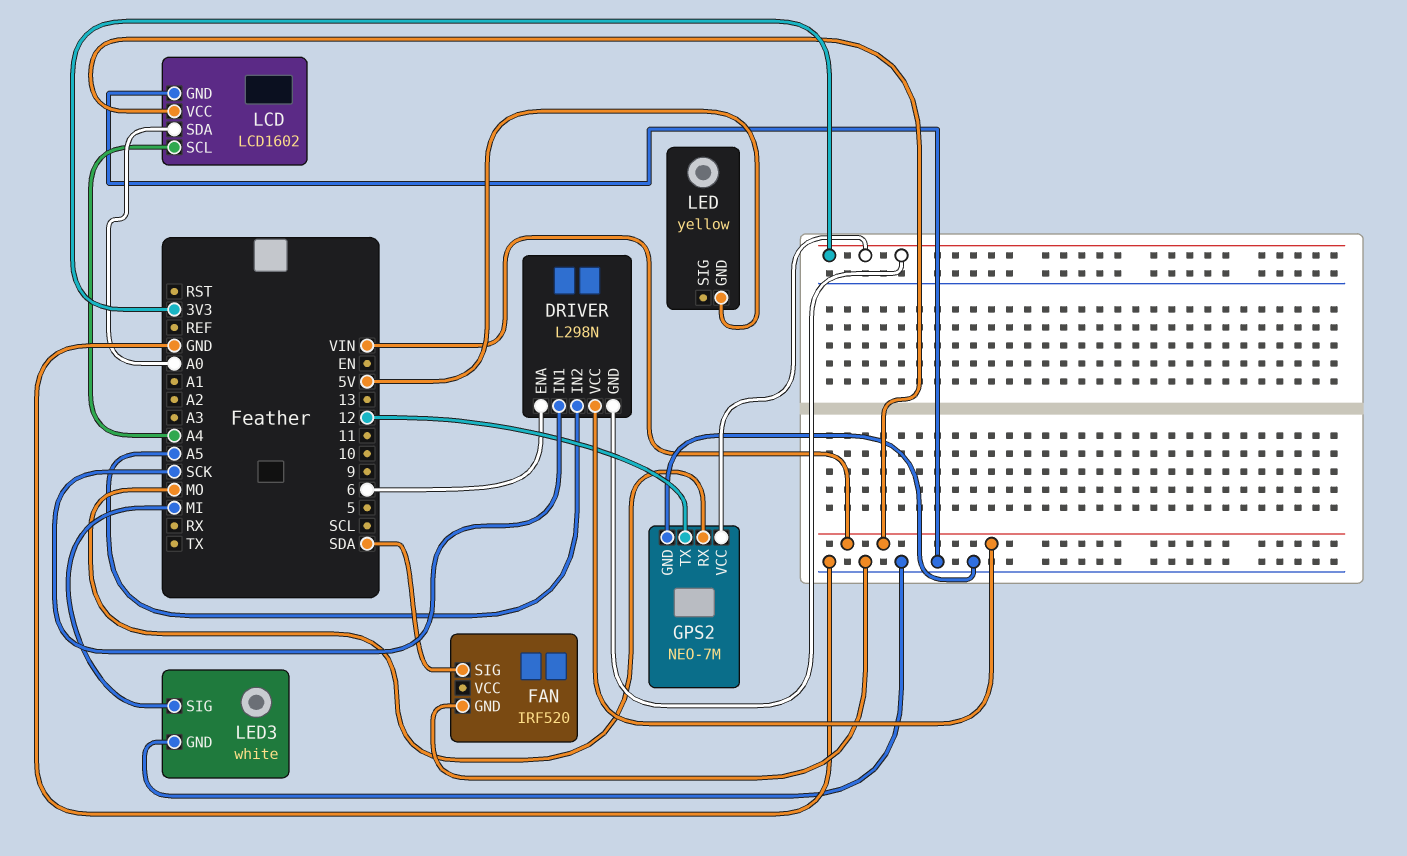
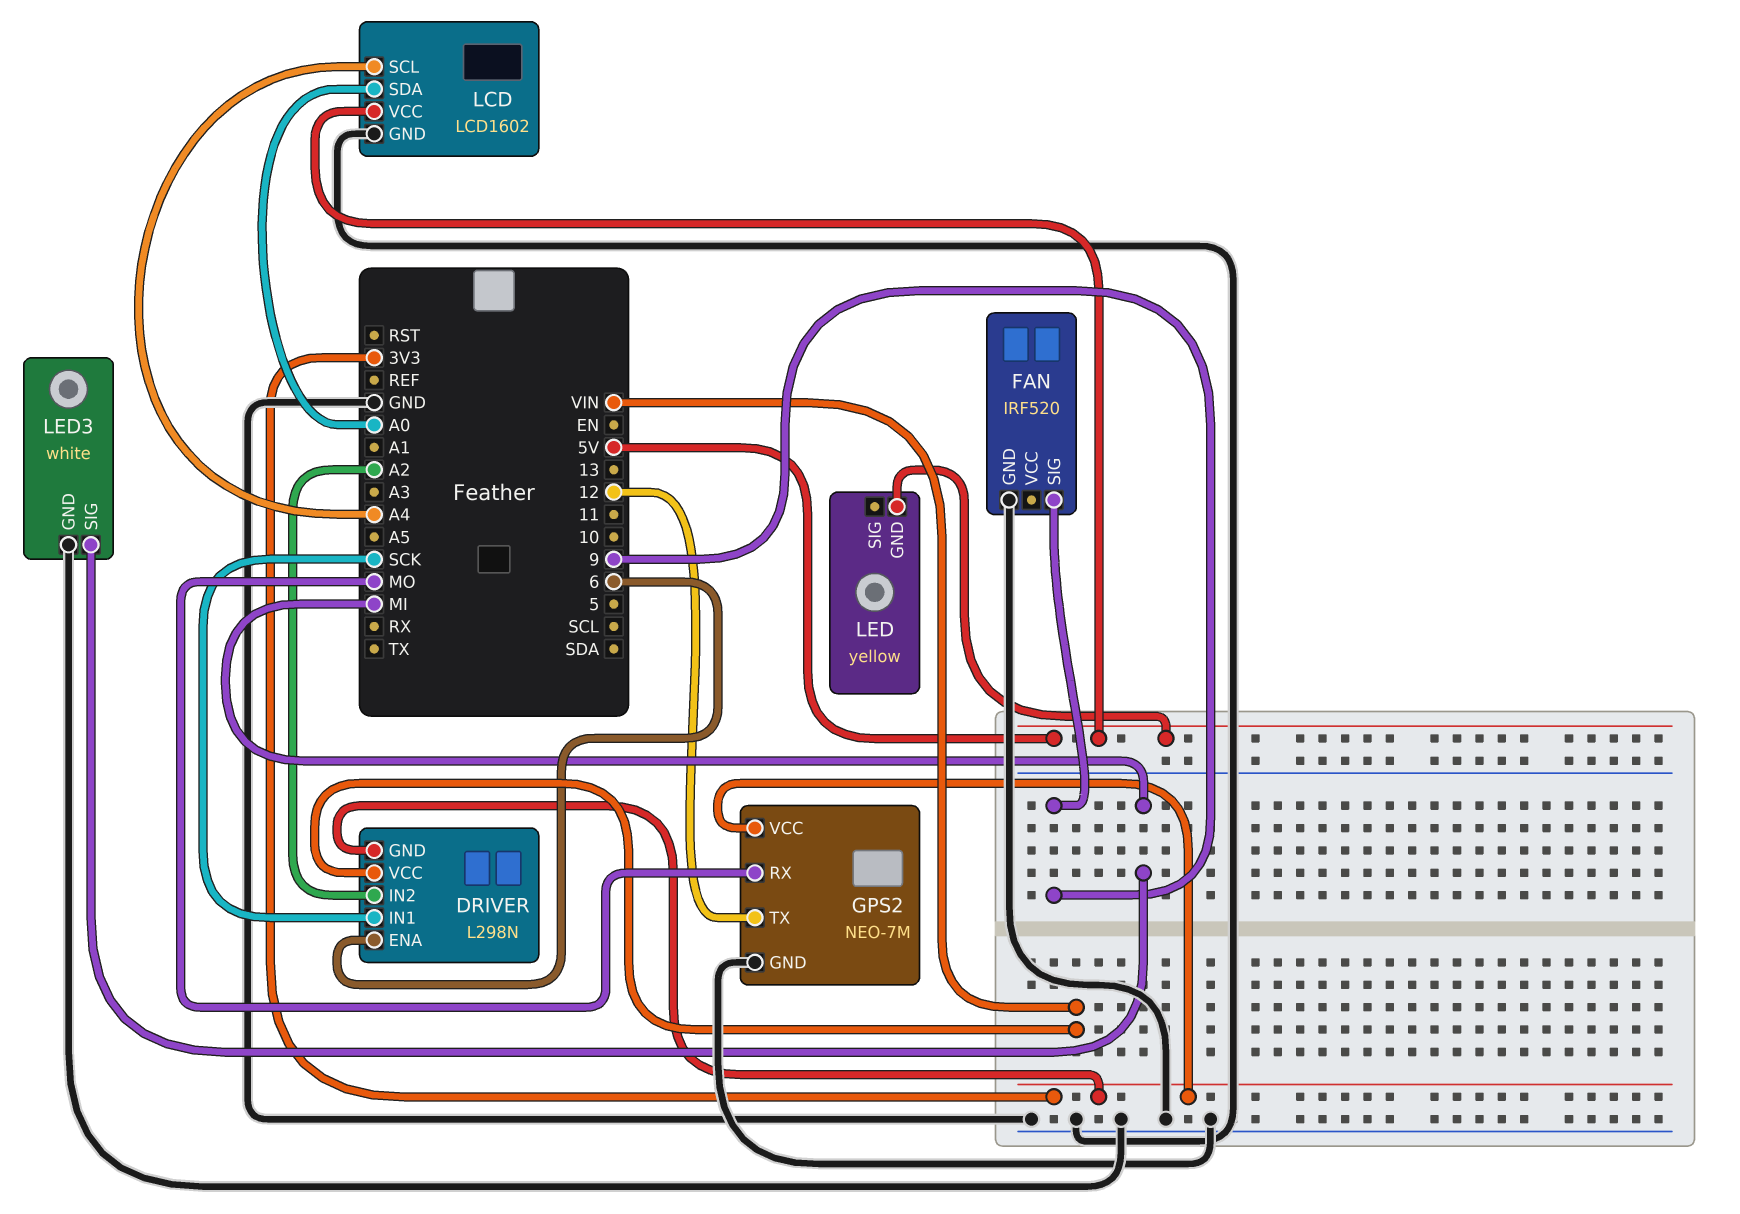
DRIVER pin IN2: A5 -> A2
FAN pin SIG: SDA -> 9
LCD pin VCC: VIN -> 5V

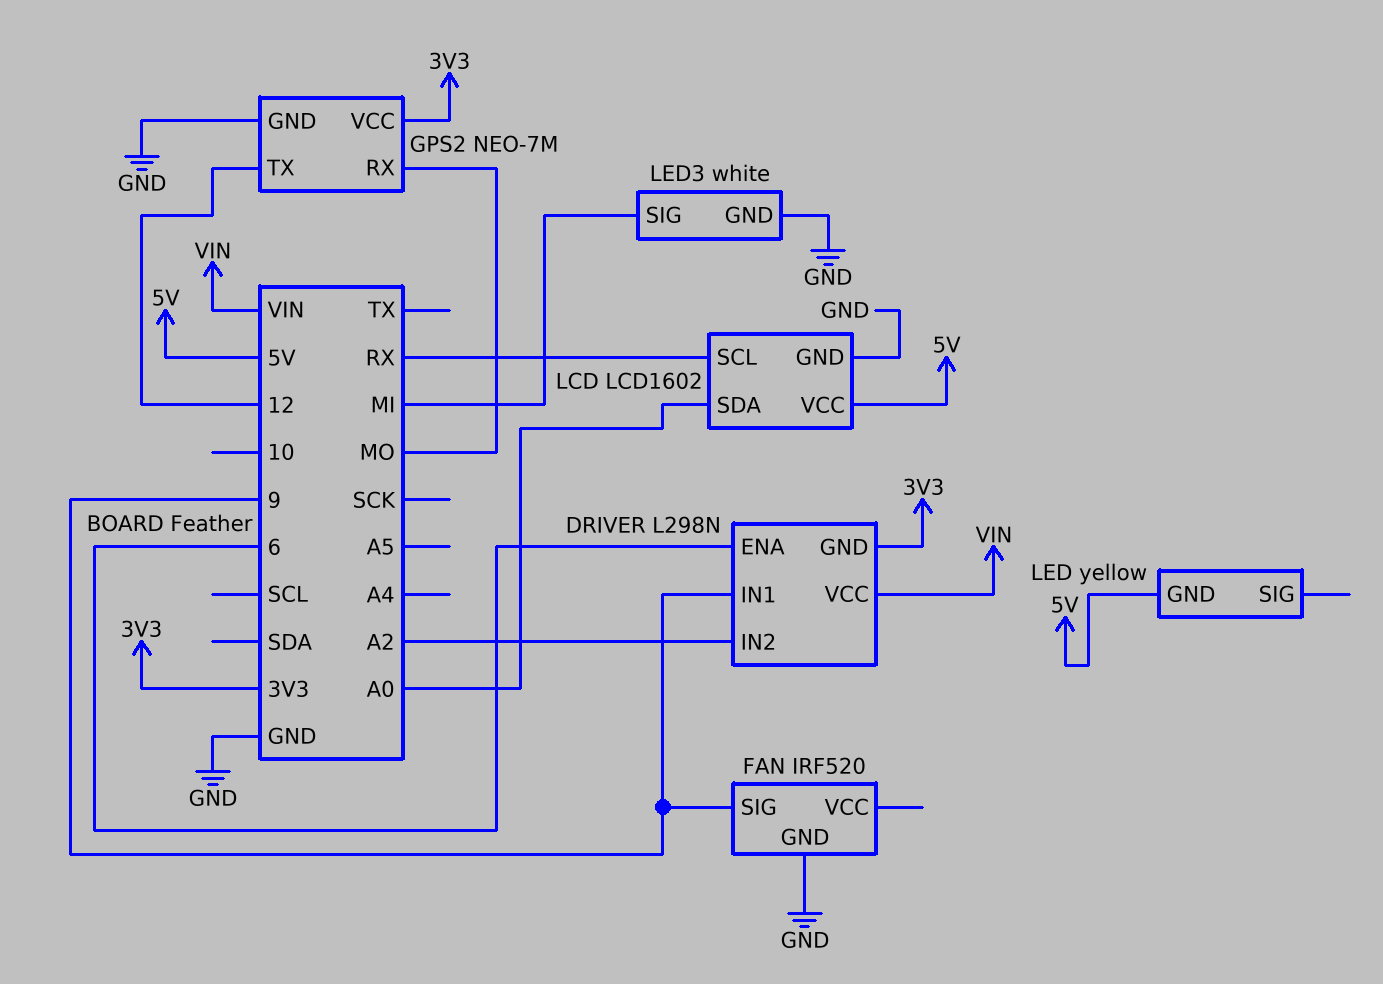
DRIVER pin IN1: SCK -> 9
LCD pin SCL: A4 -> RX

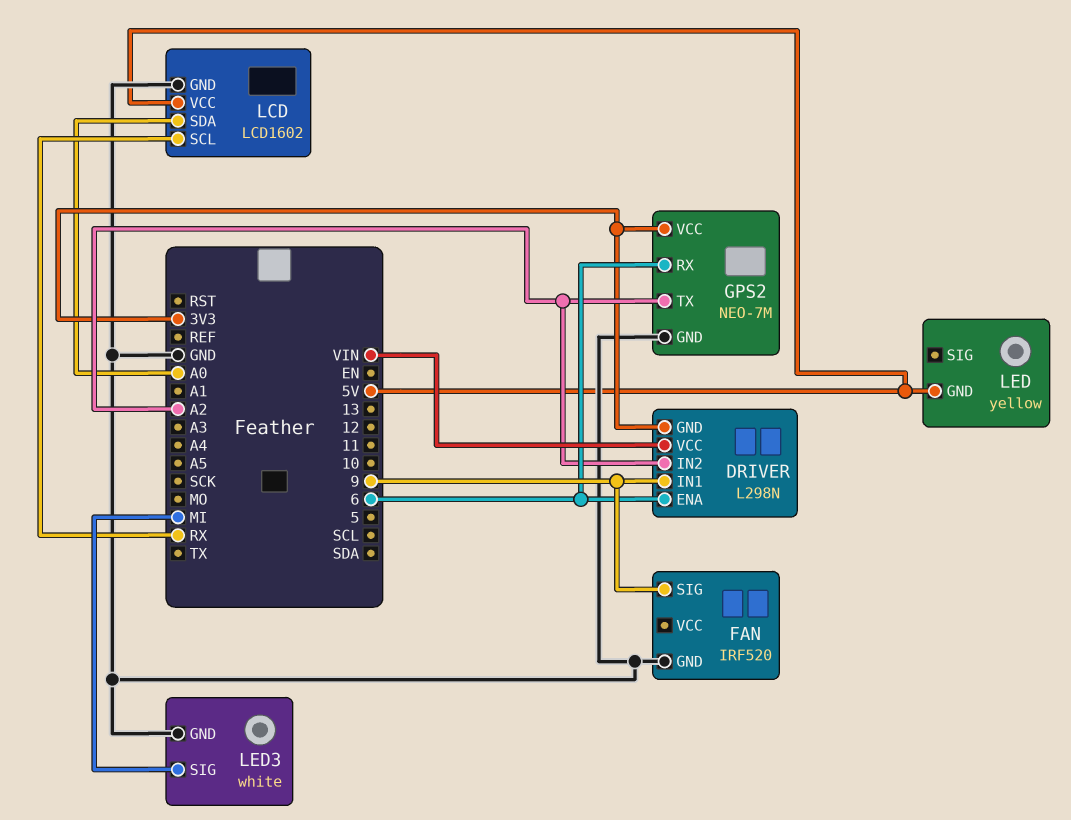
GPS2 pin RX: MO -> 6
GPS2 pin TX: 12 -> A2

